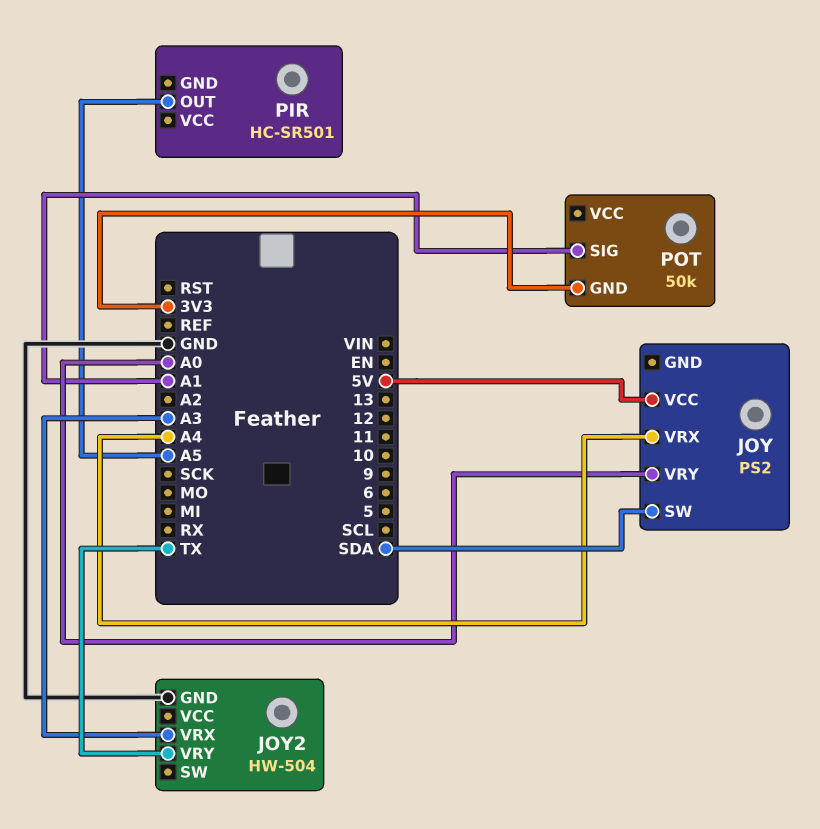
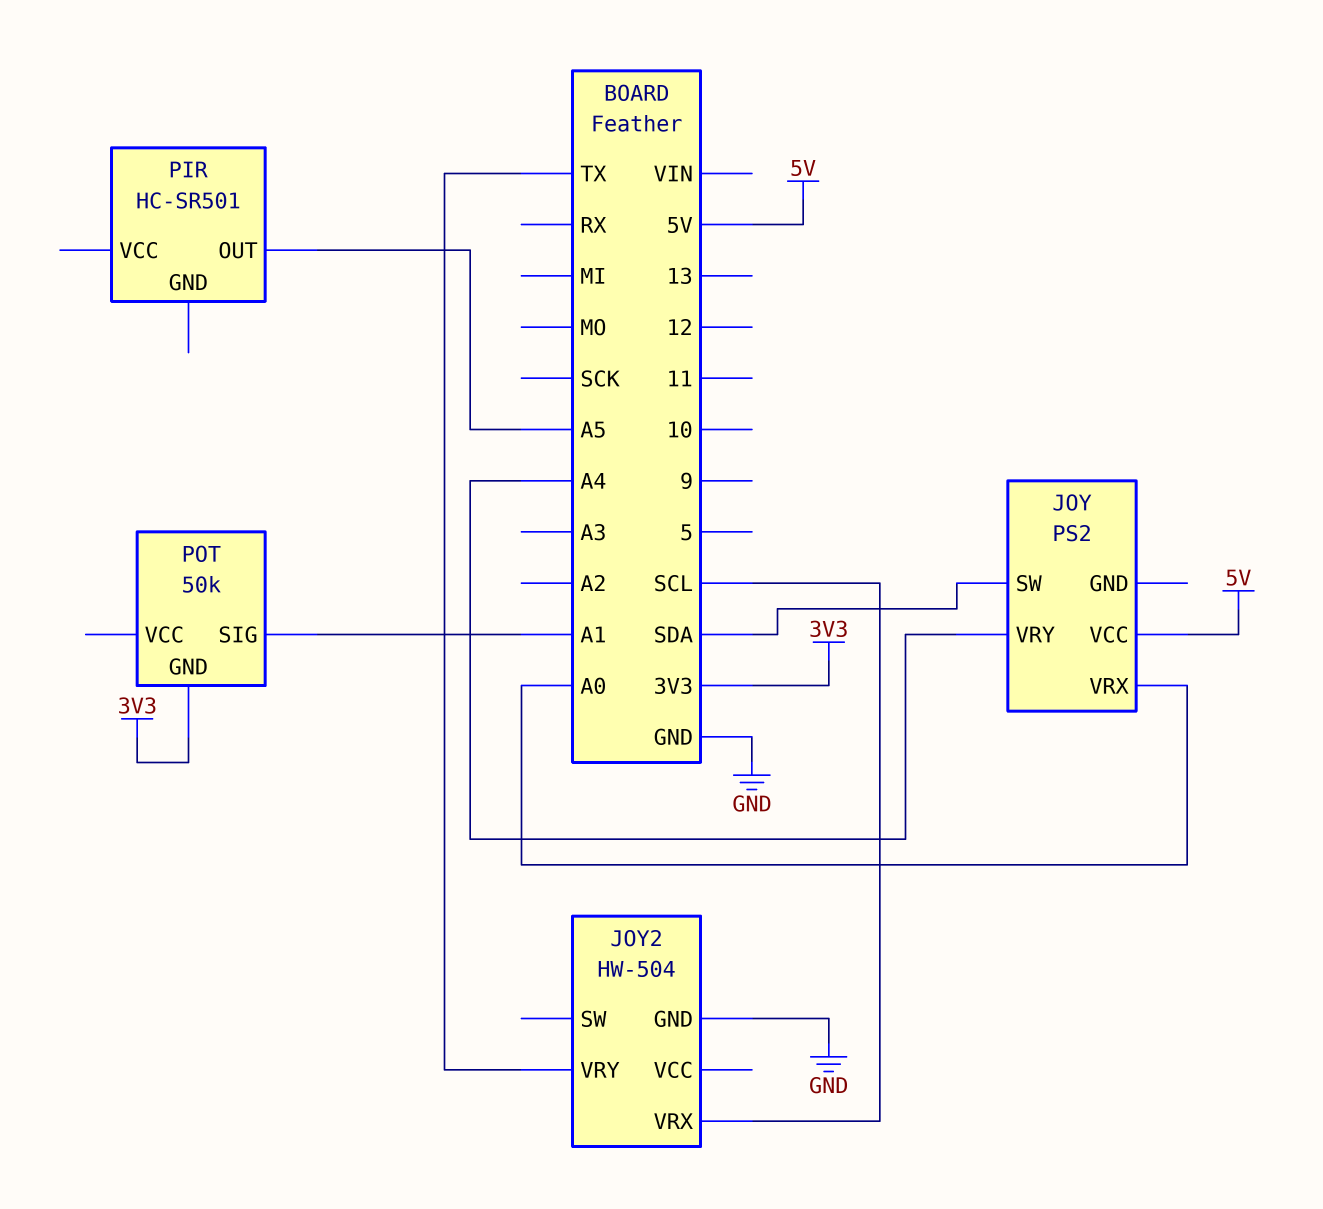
JOY pin VRX: A4 -> A0
JOY pin VRY: A0 -> A4
JOY2 pin VRX: A3 -> SCL

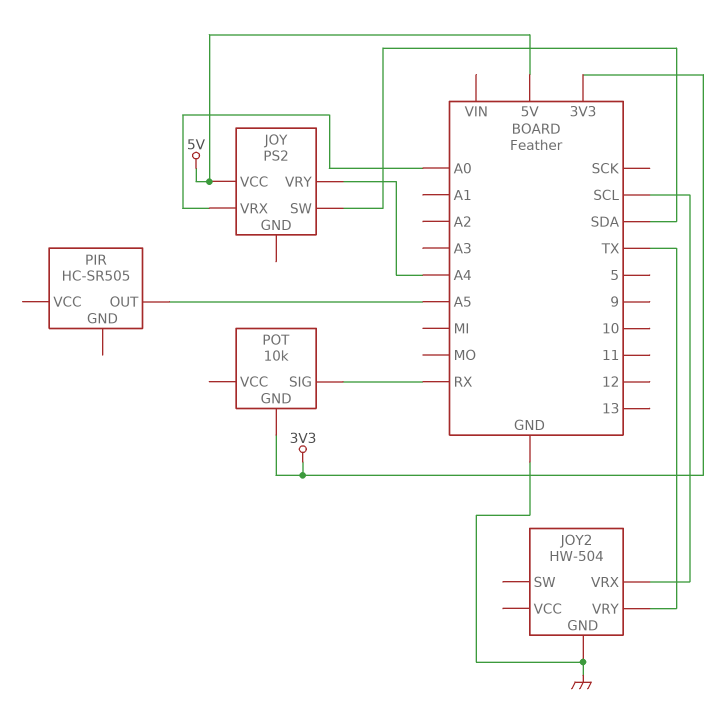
PIR: HC-SR501 -> HC-SR505
POT: 50k -> 10k
POT pin SIG: A1 -> RX

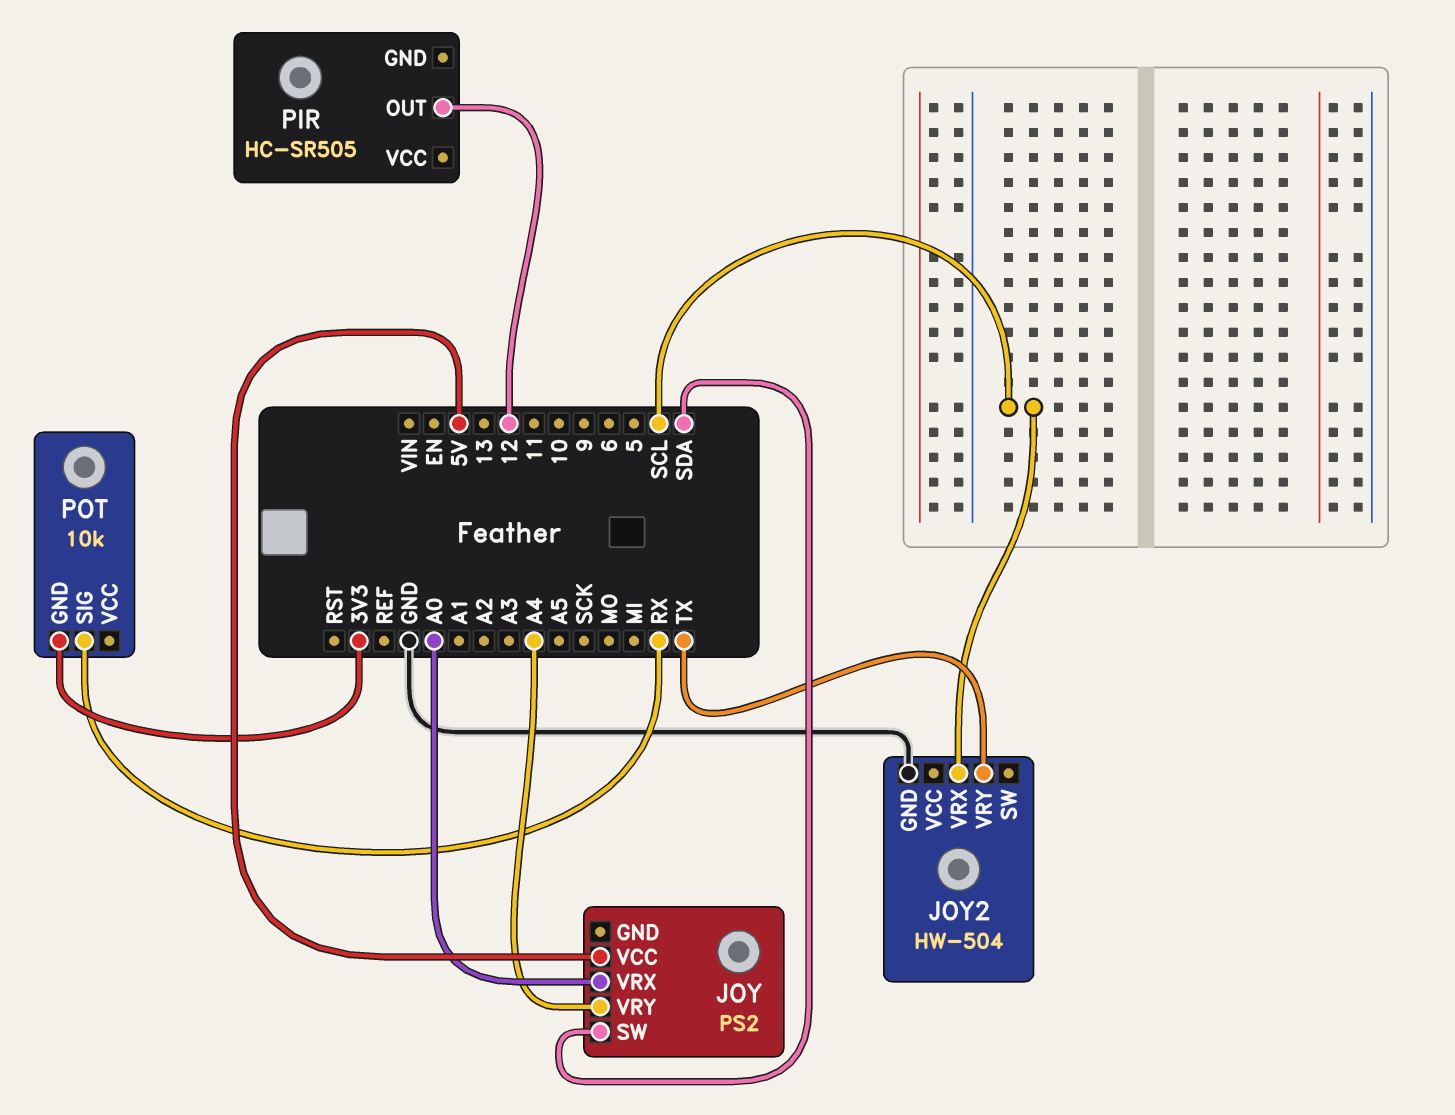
PIR pin OUT: A5 -> 12

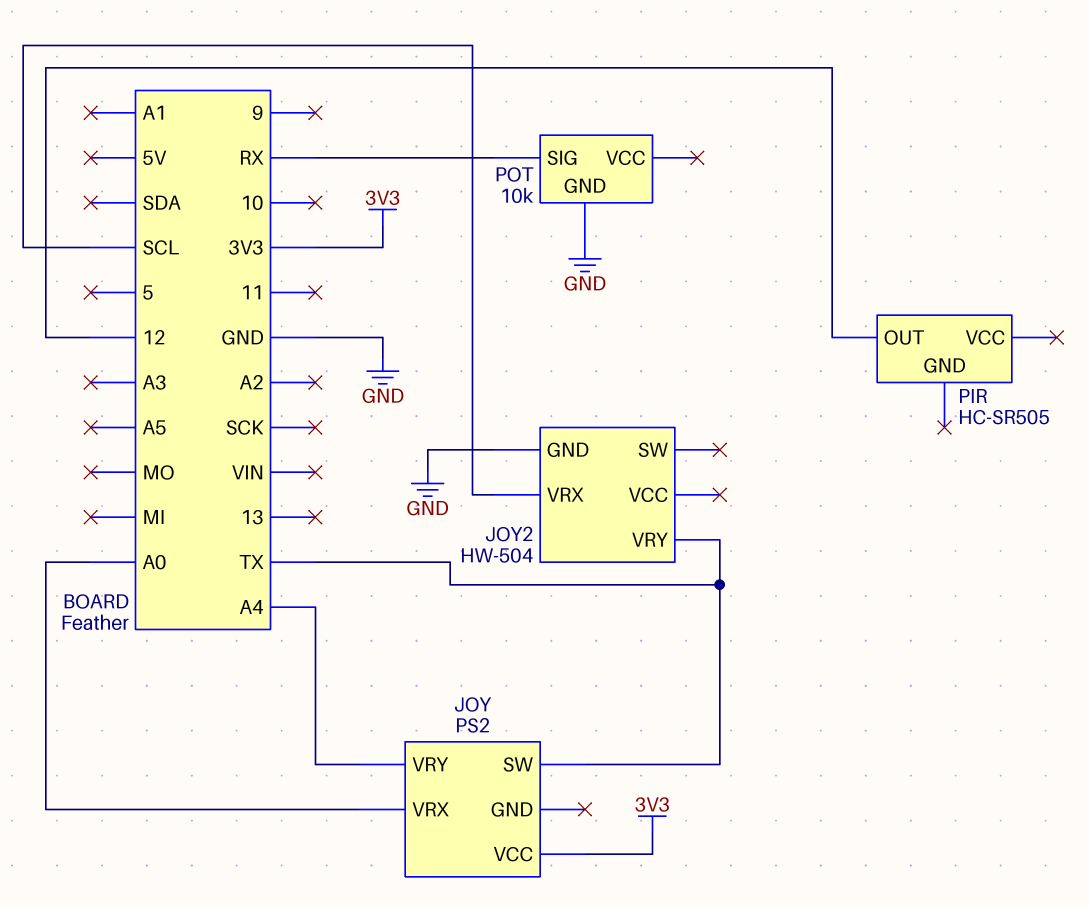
JOY pin SW: SDA -> TX
JOY pin VCC: 5V -> 3V3
POT pin GND: 3V3 -> GND

